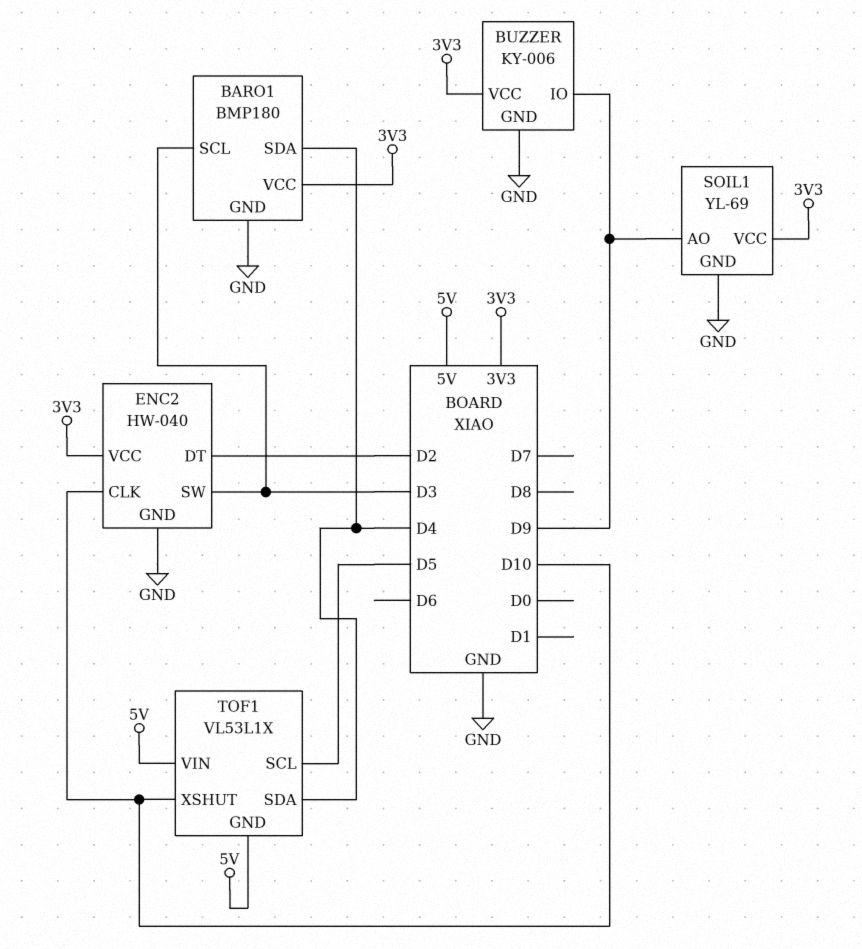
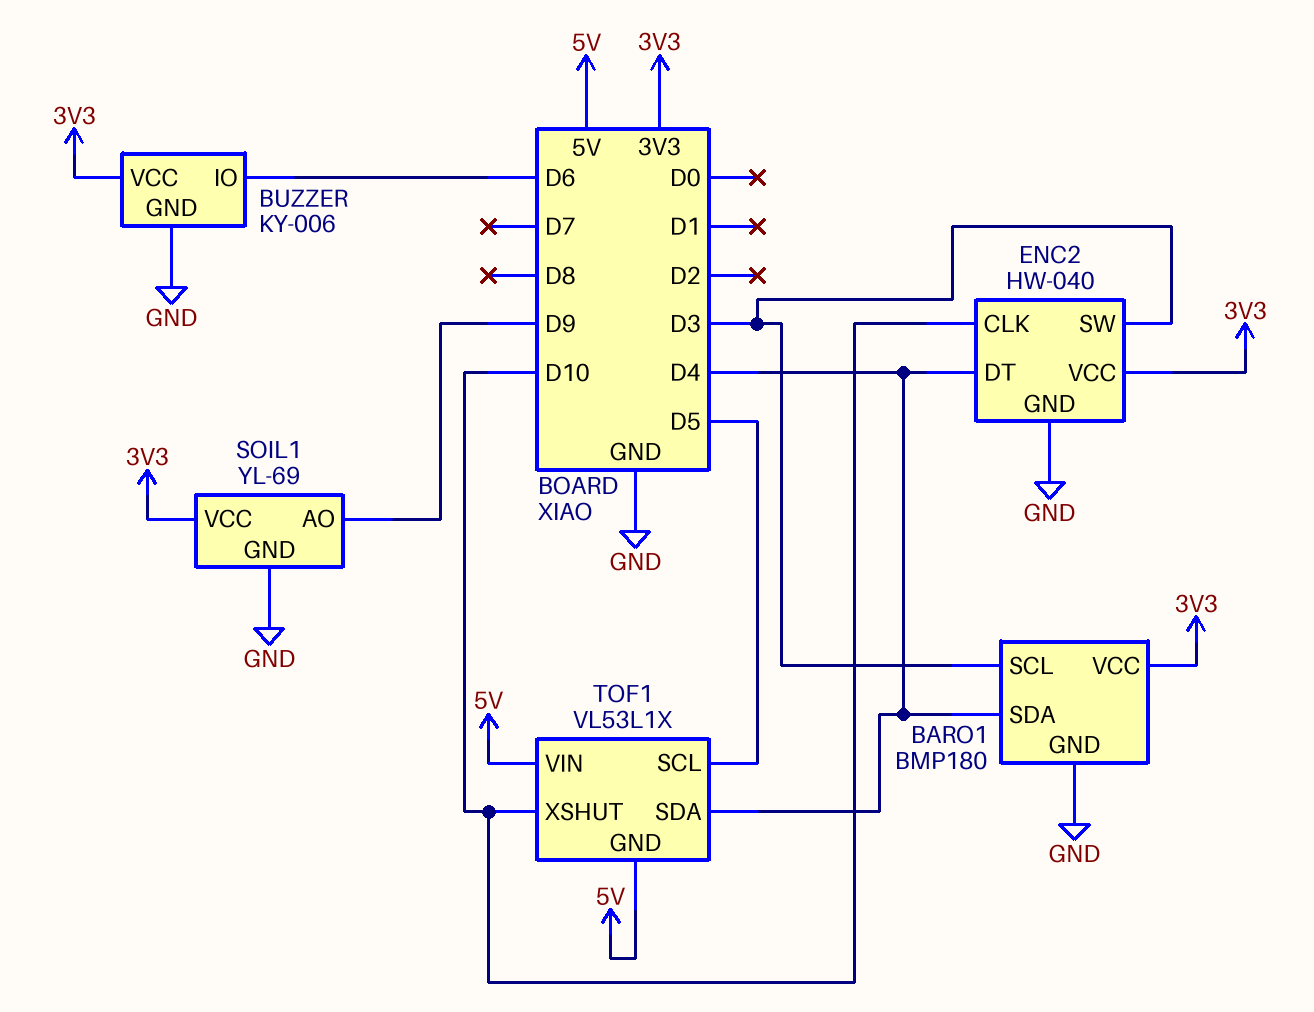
BUZZER pin IO: D9 -> D6
ENC2 pin DT: D2 -> D4

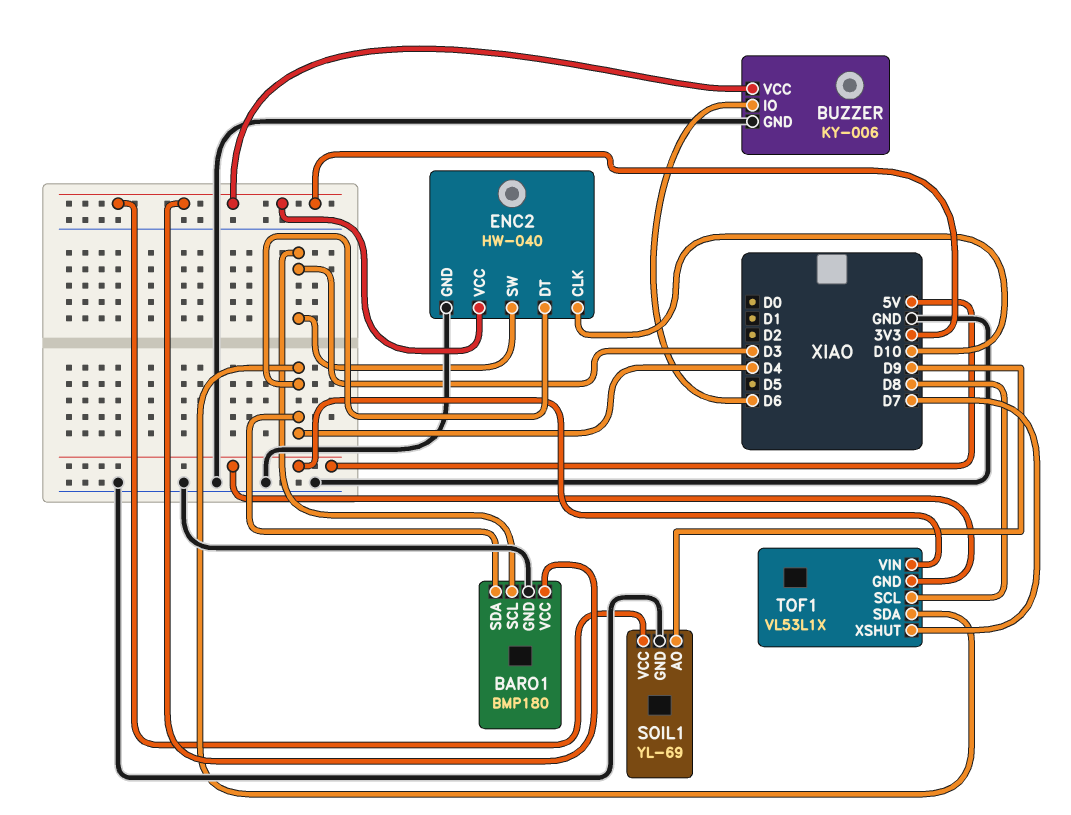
TOF1 pin SCL: D5 -> D8
TOF1 pin XSHUT: D10 -> D7

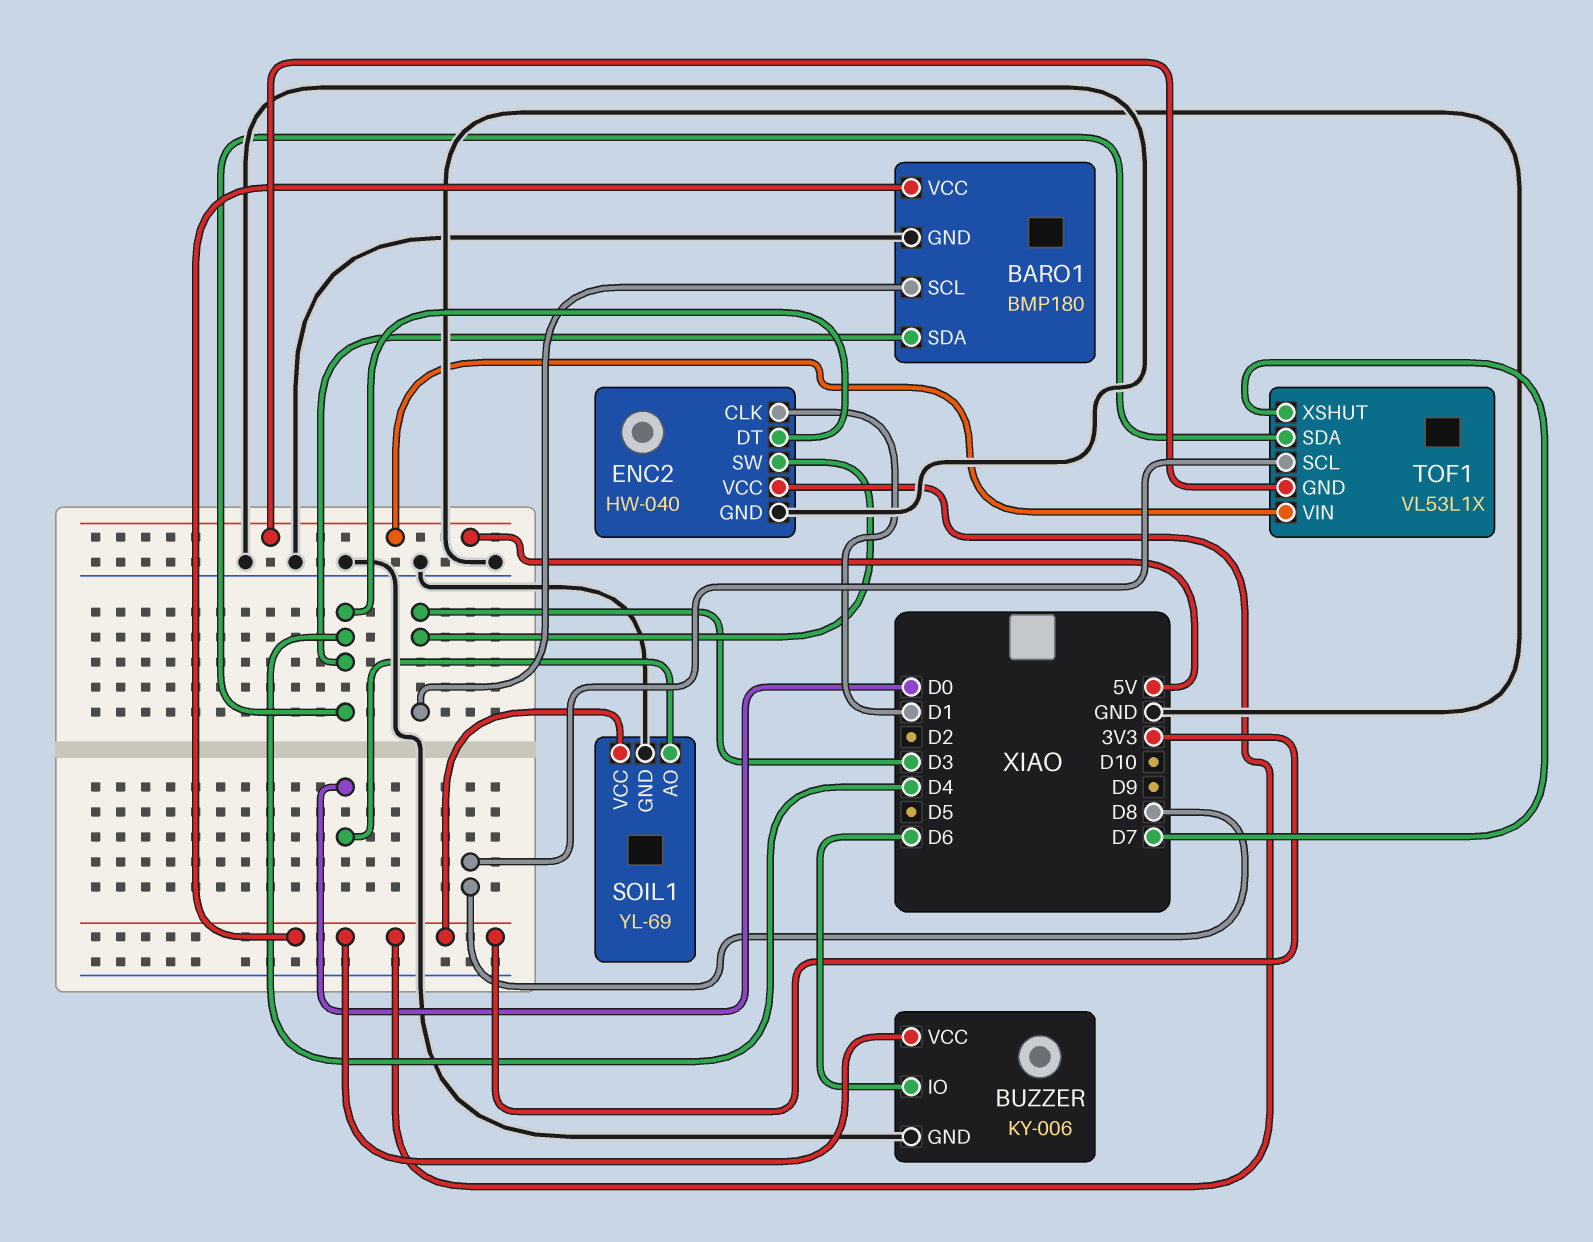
ENC2 pin CLK: D10 -> D1
SOIL1 pin AO: D9 -> D0

